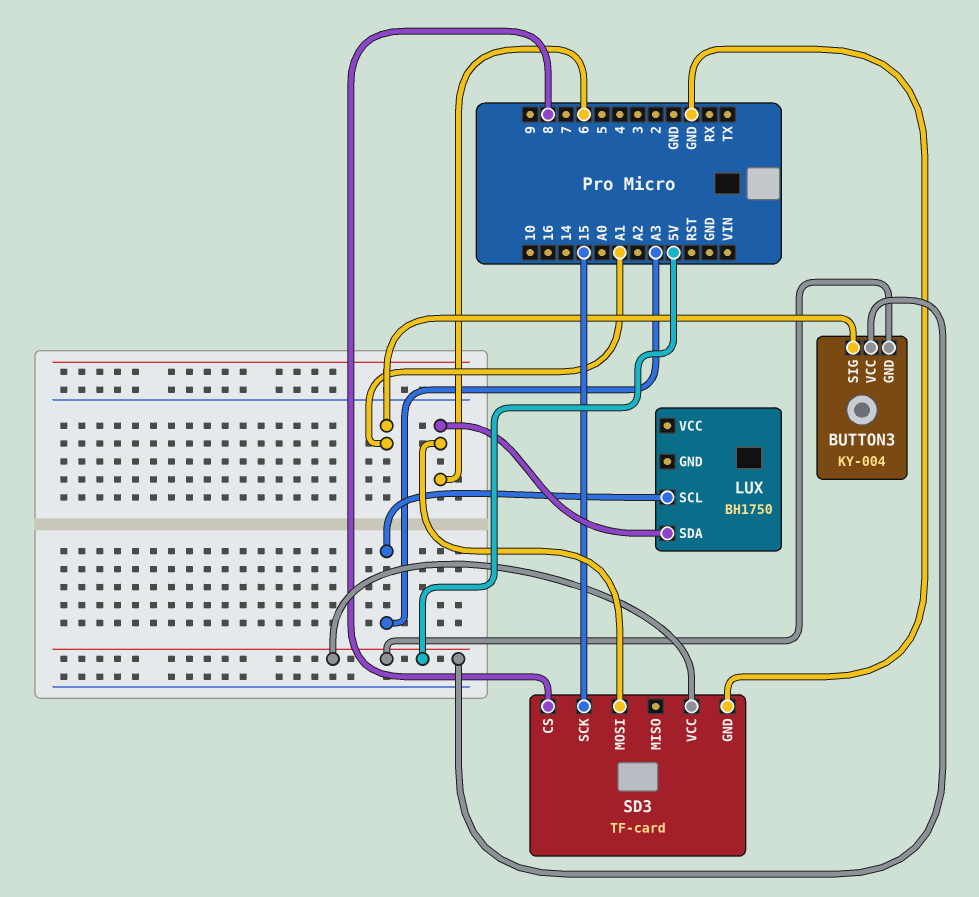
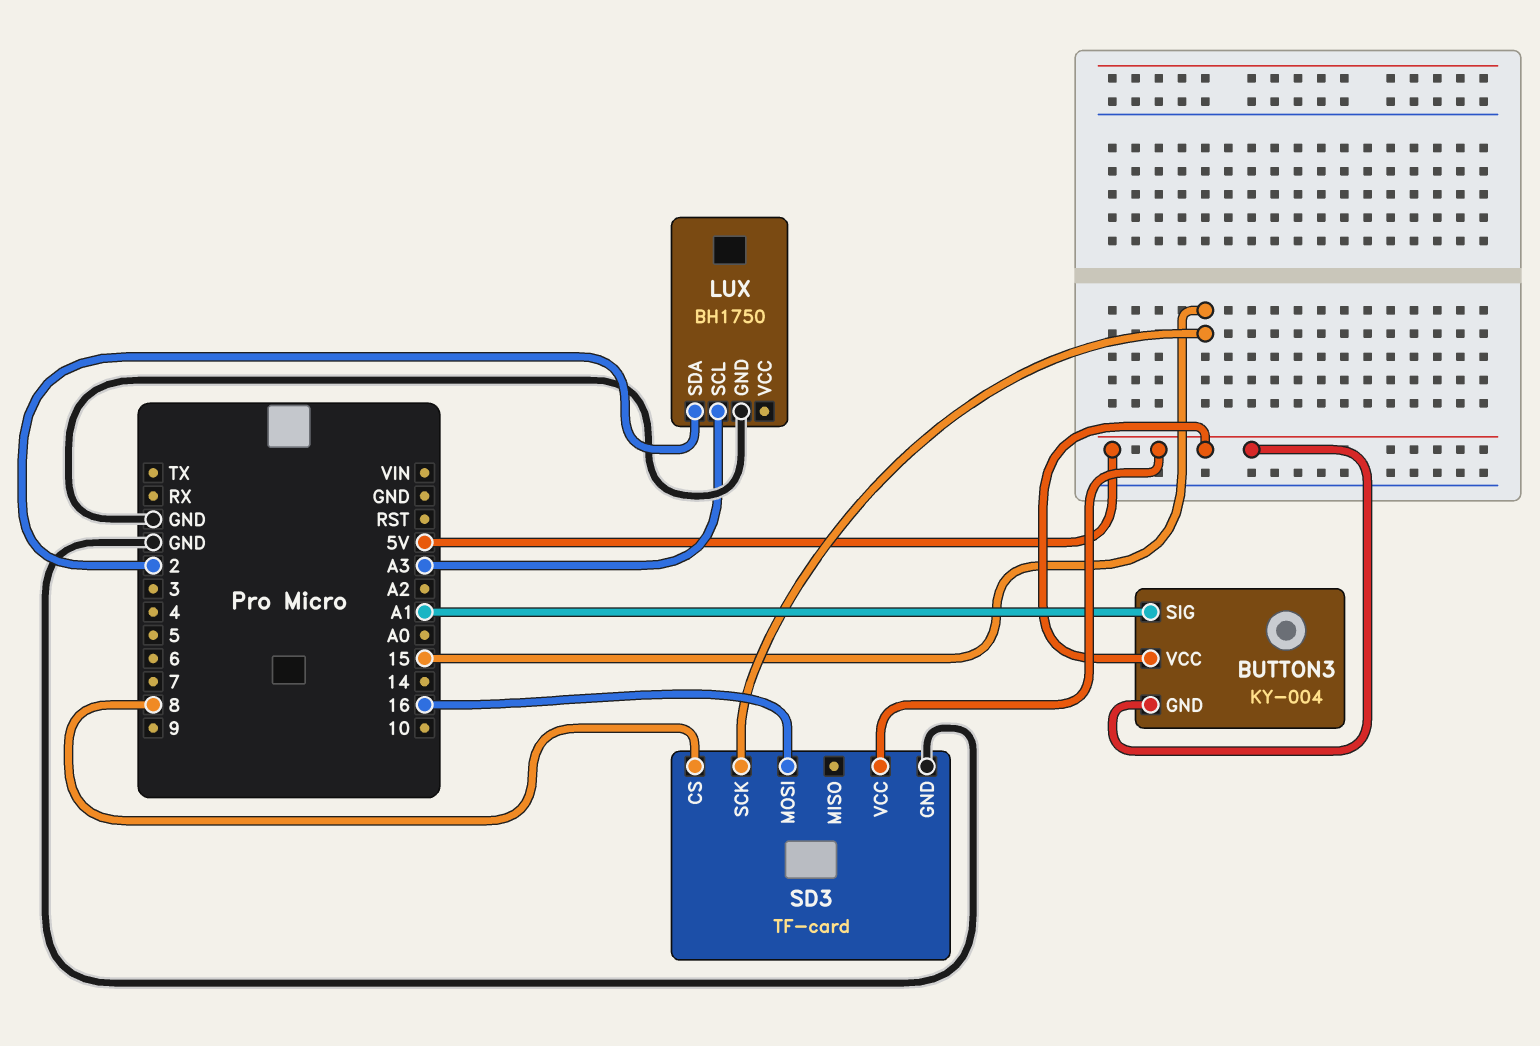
LUX pin GND: none -> GND
LUX pin SDA: 6 -> 2
SD3 pin MOSI: 6 -> 16

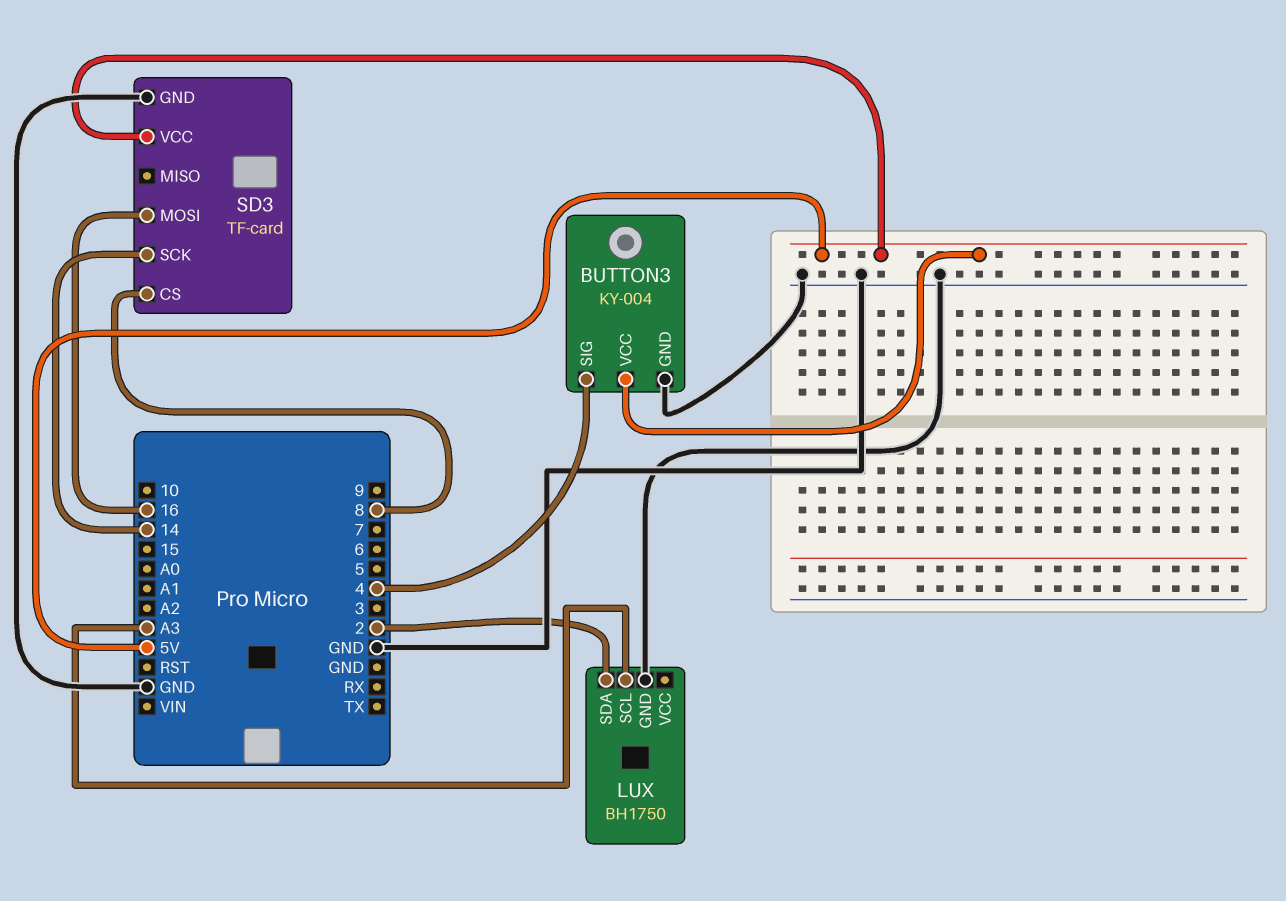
BUTTON3 pin GND: 5V -> GND
BUTTON3 pin SIG: A1 -> 4
SD3 pin SCK: 15 -> 14

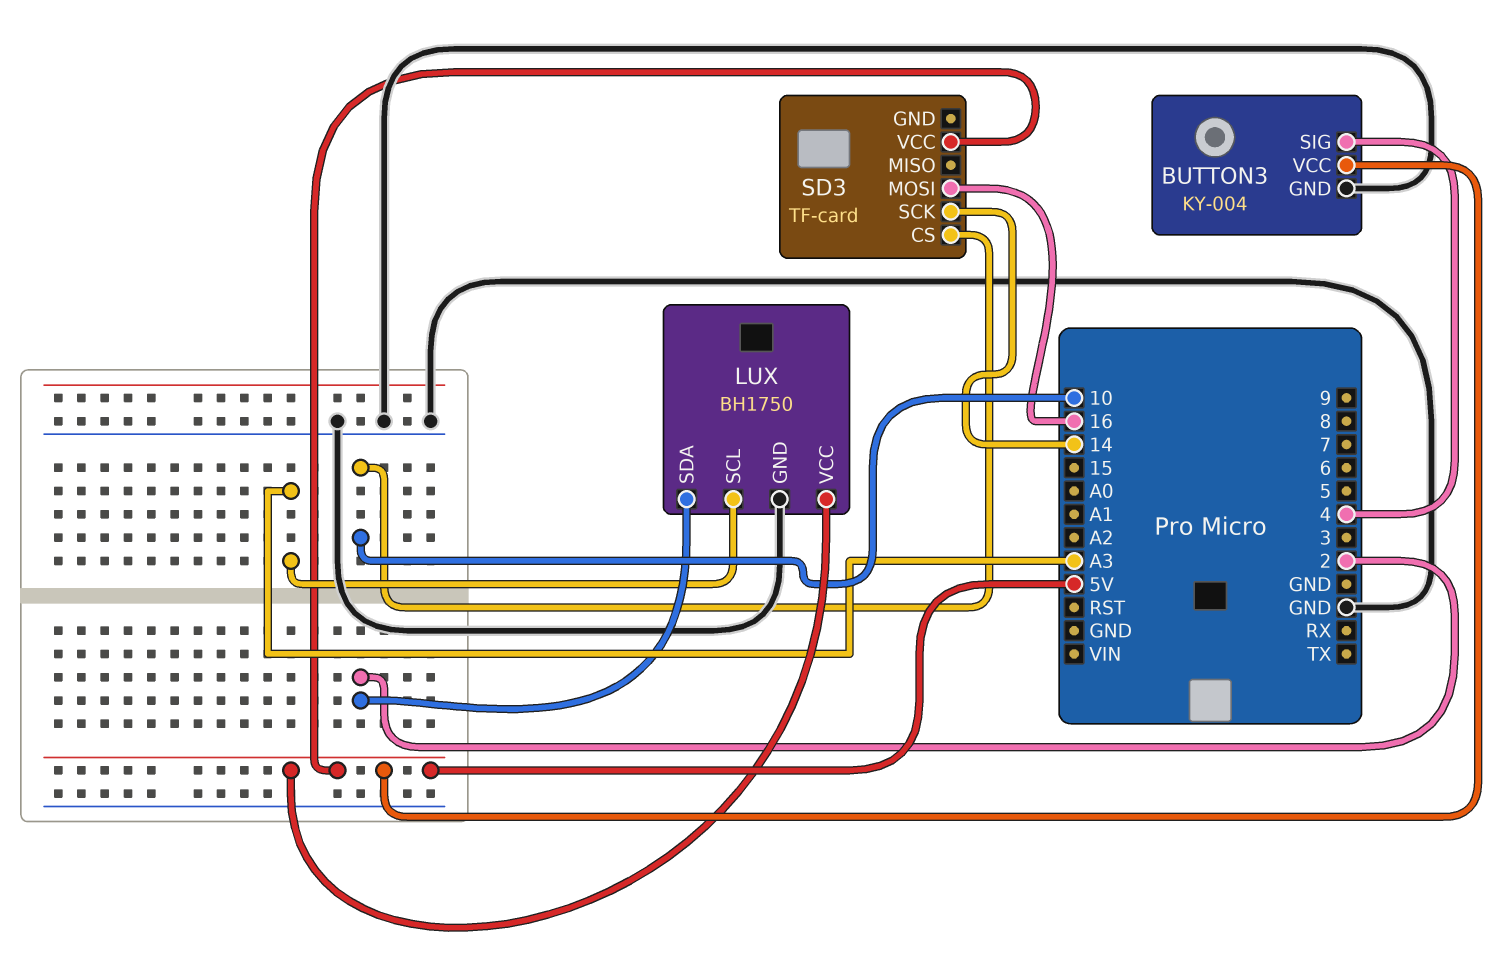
LUX pin VCC: none -> 5V
SD3 pin CS: 8 -> 10
SD3 pin GND: GND -> none

